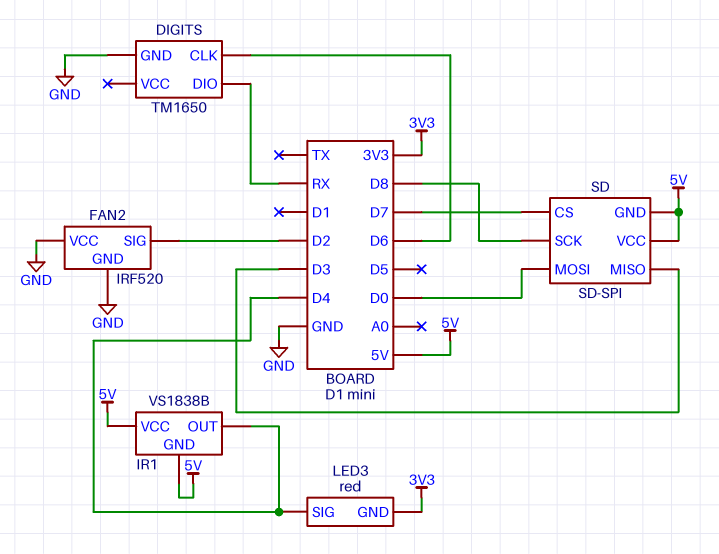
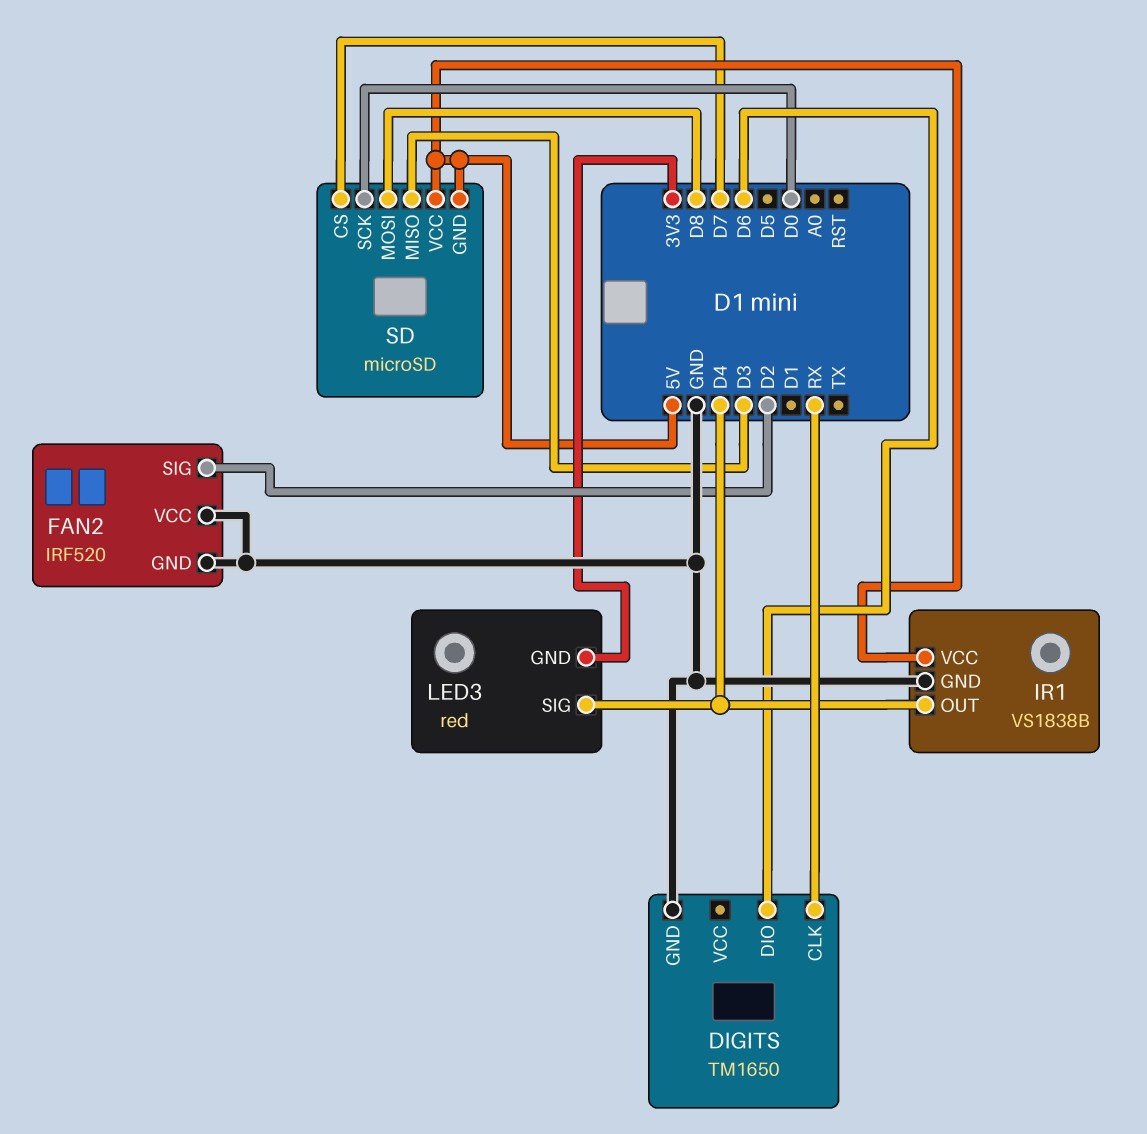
DIGITS pin CLK: D6 -> RX
DIGITS pin DIO: RX -> D6
IR1 pin GND: 5V -> GND
SD: SD-SPI -> microSD
SD pin MOSI: D0 -> D8
SD pin SCK: D8 -> D0

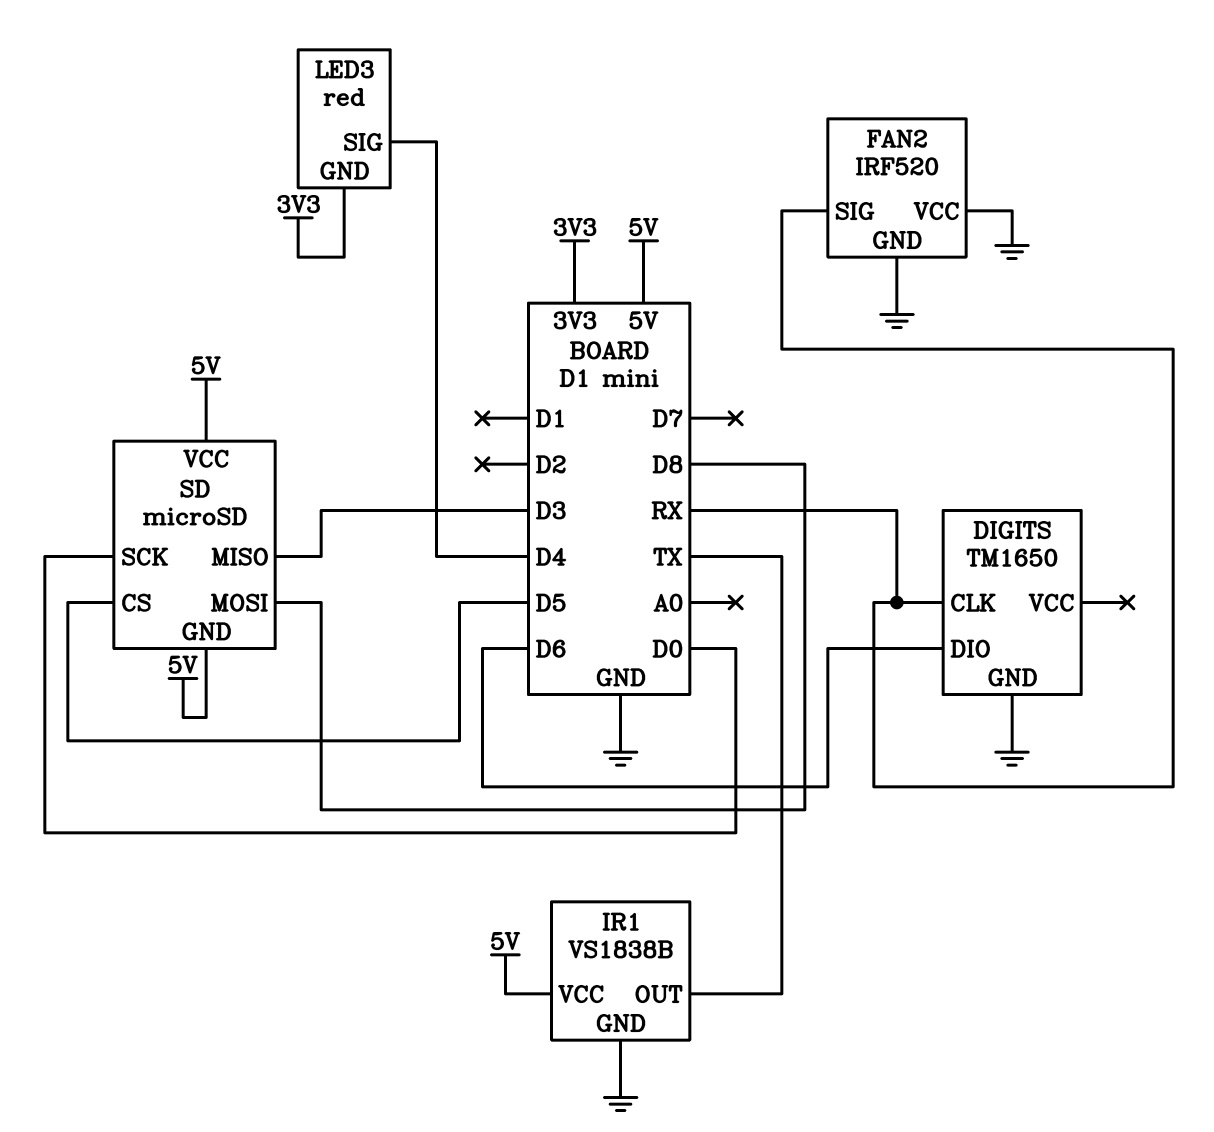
FAN2 pin SIG: D2 -> RX
IR1 pin OUT: D4 -> TX
SD pin CS: D7 -> D5

